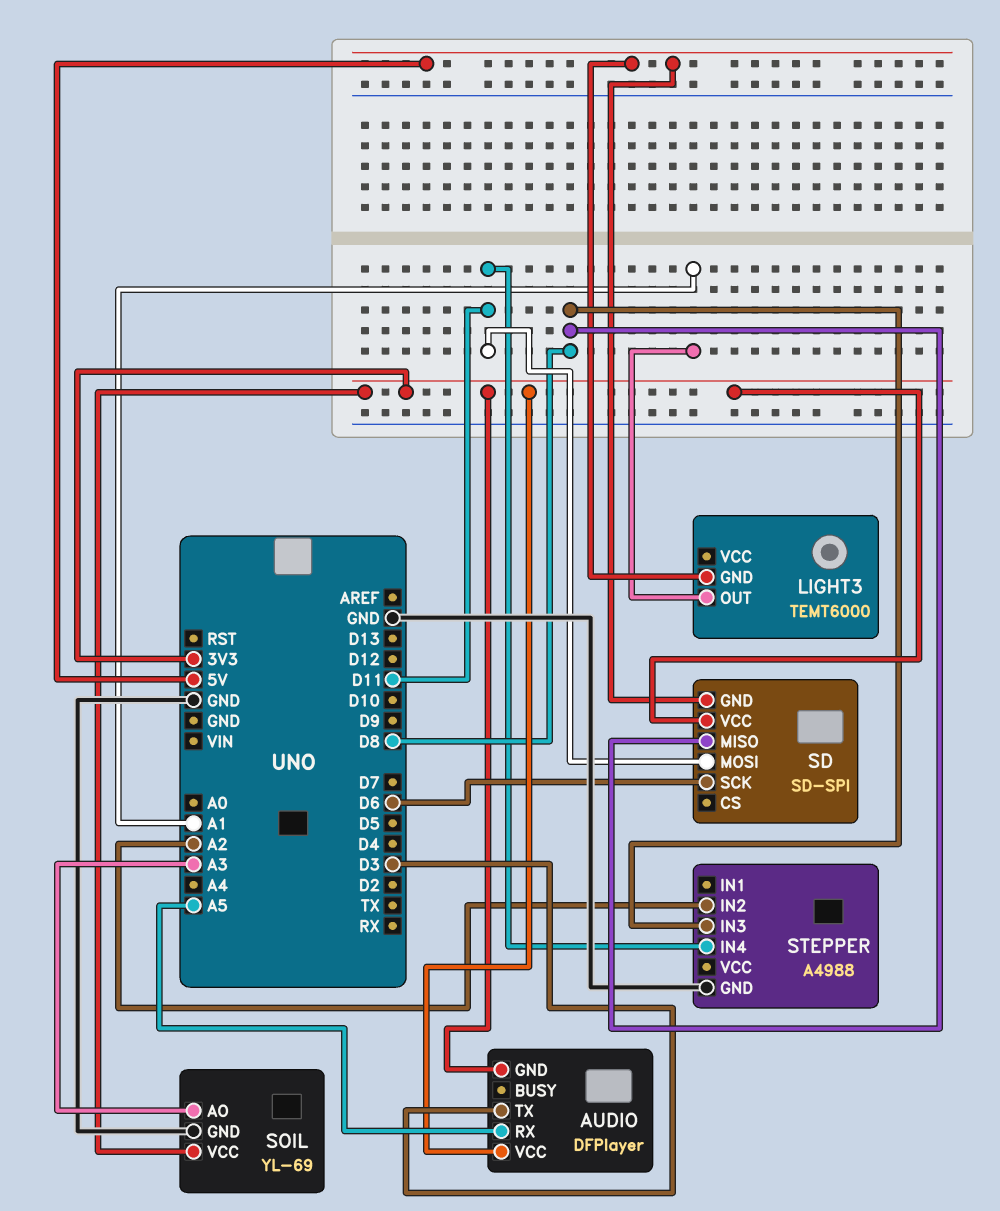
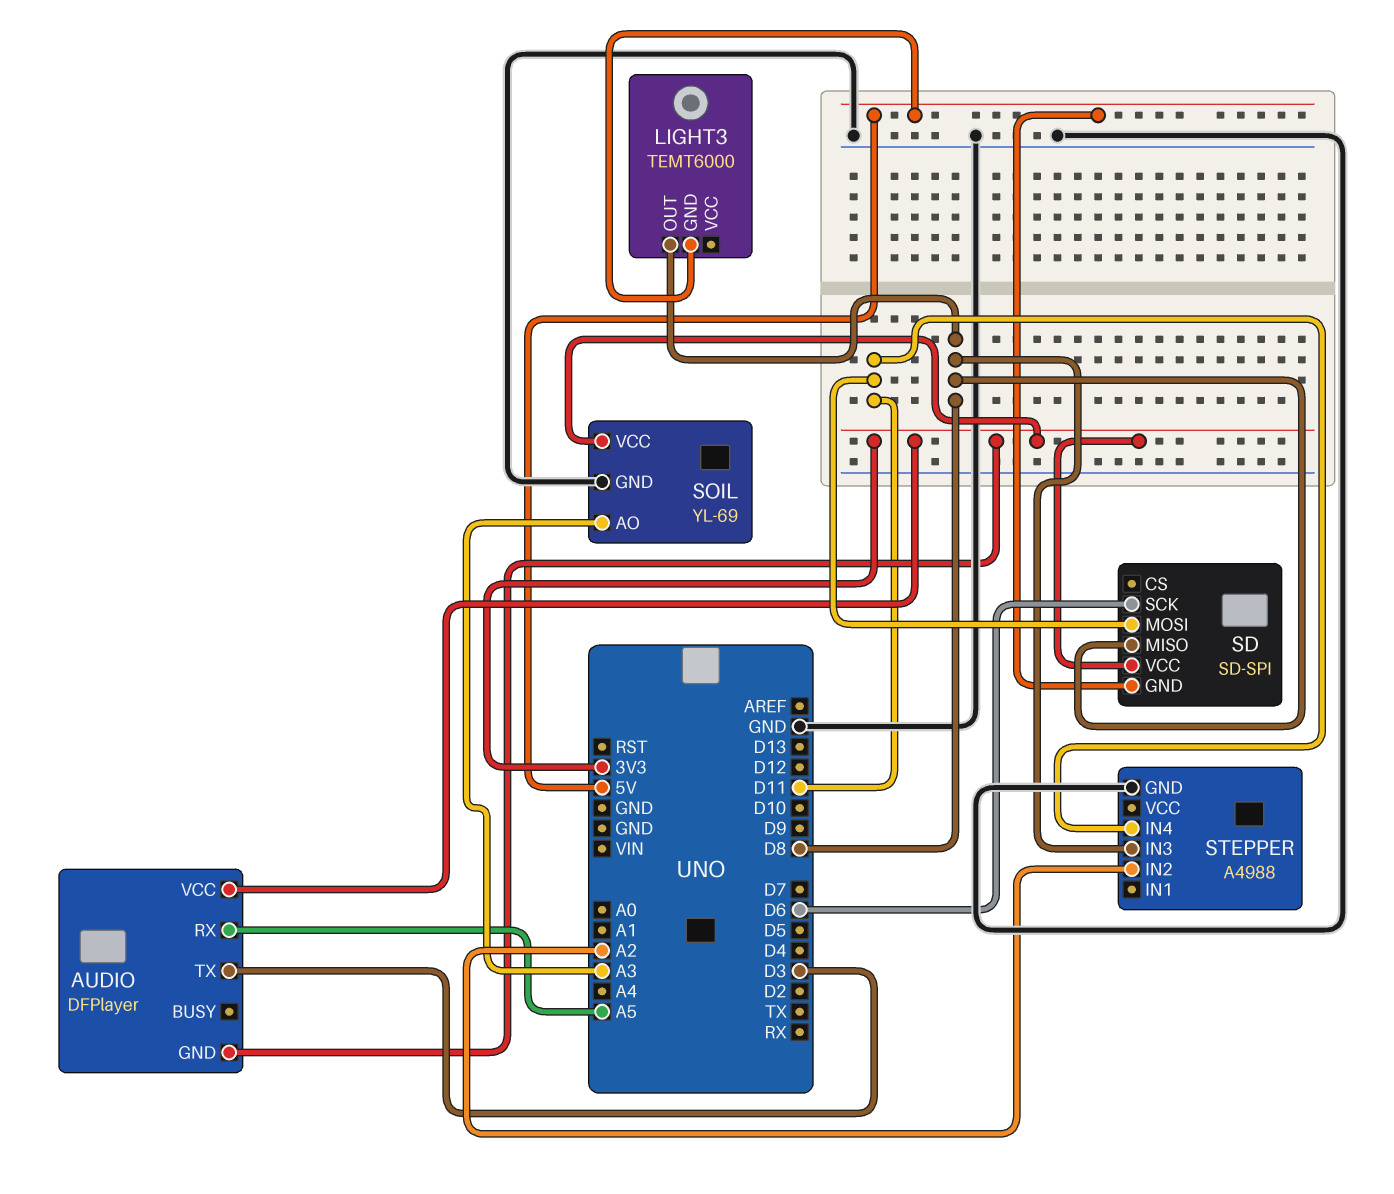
LIGHT3 pin OUT: A1 -> D8

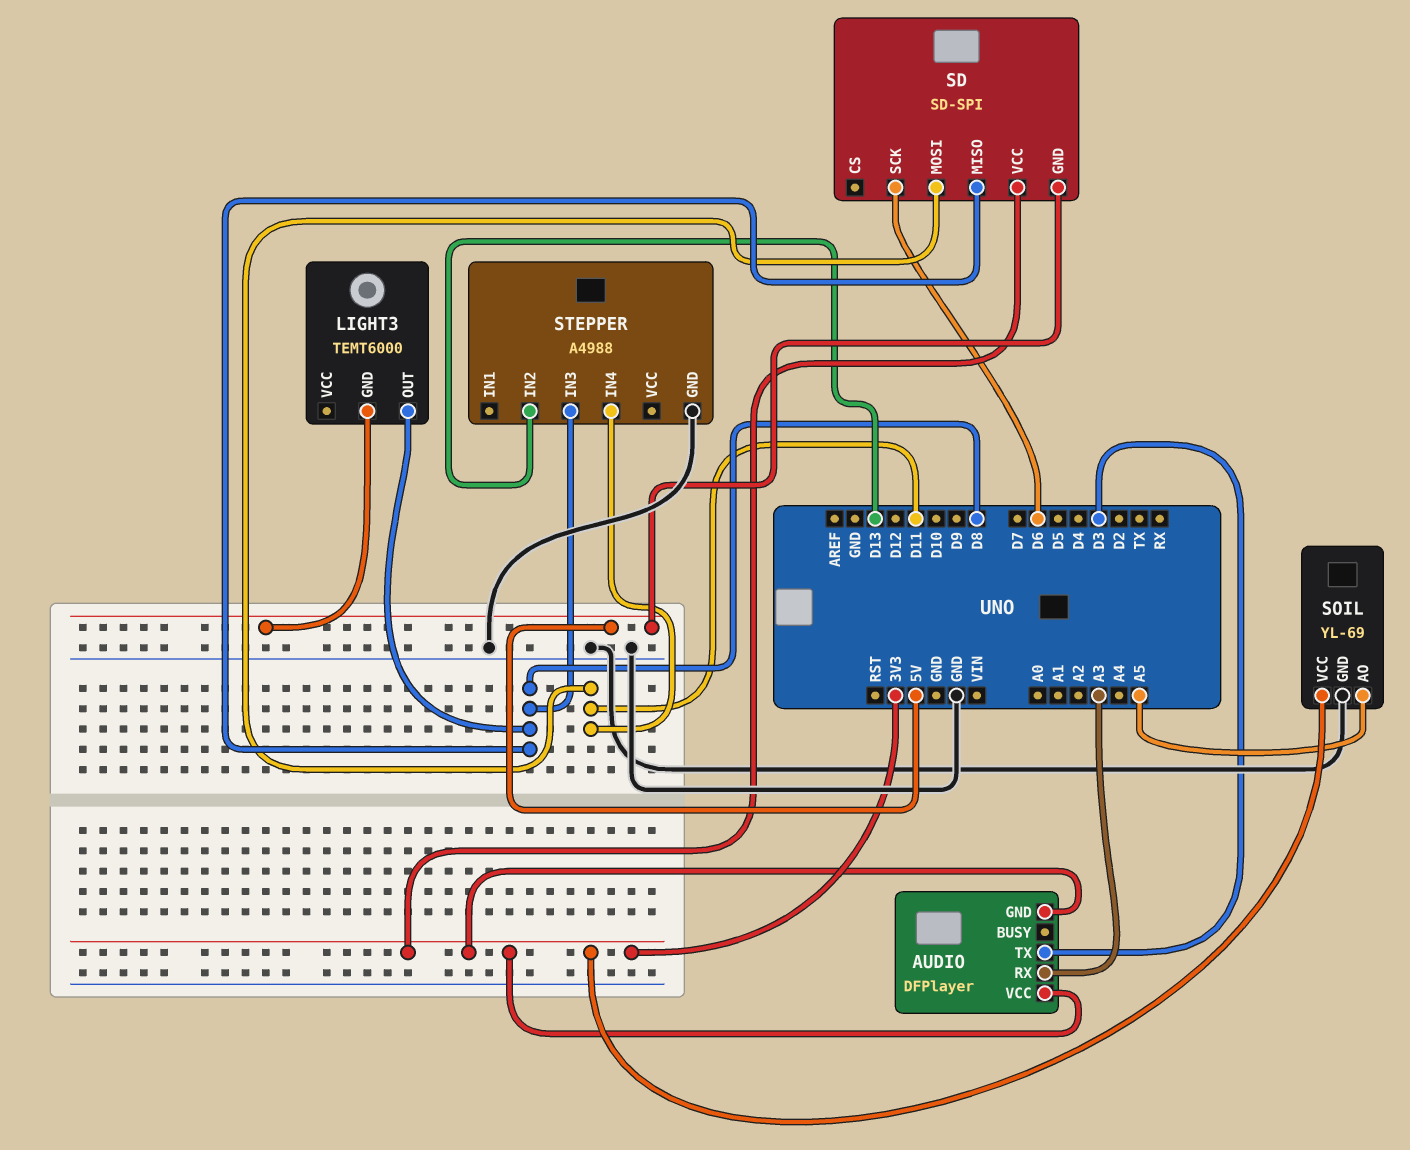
AUDIO pin RX: A5 -> A3
SOIL pin AO: A3 -> A5
STEPPER pin IN2: A2 -> D13

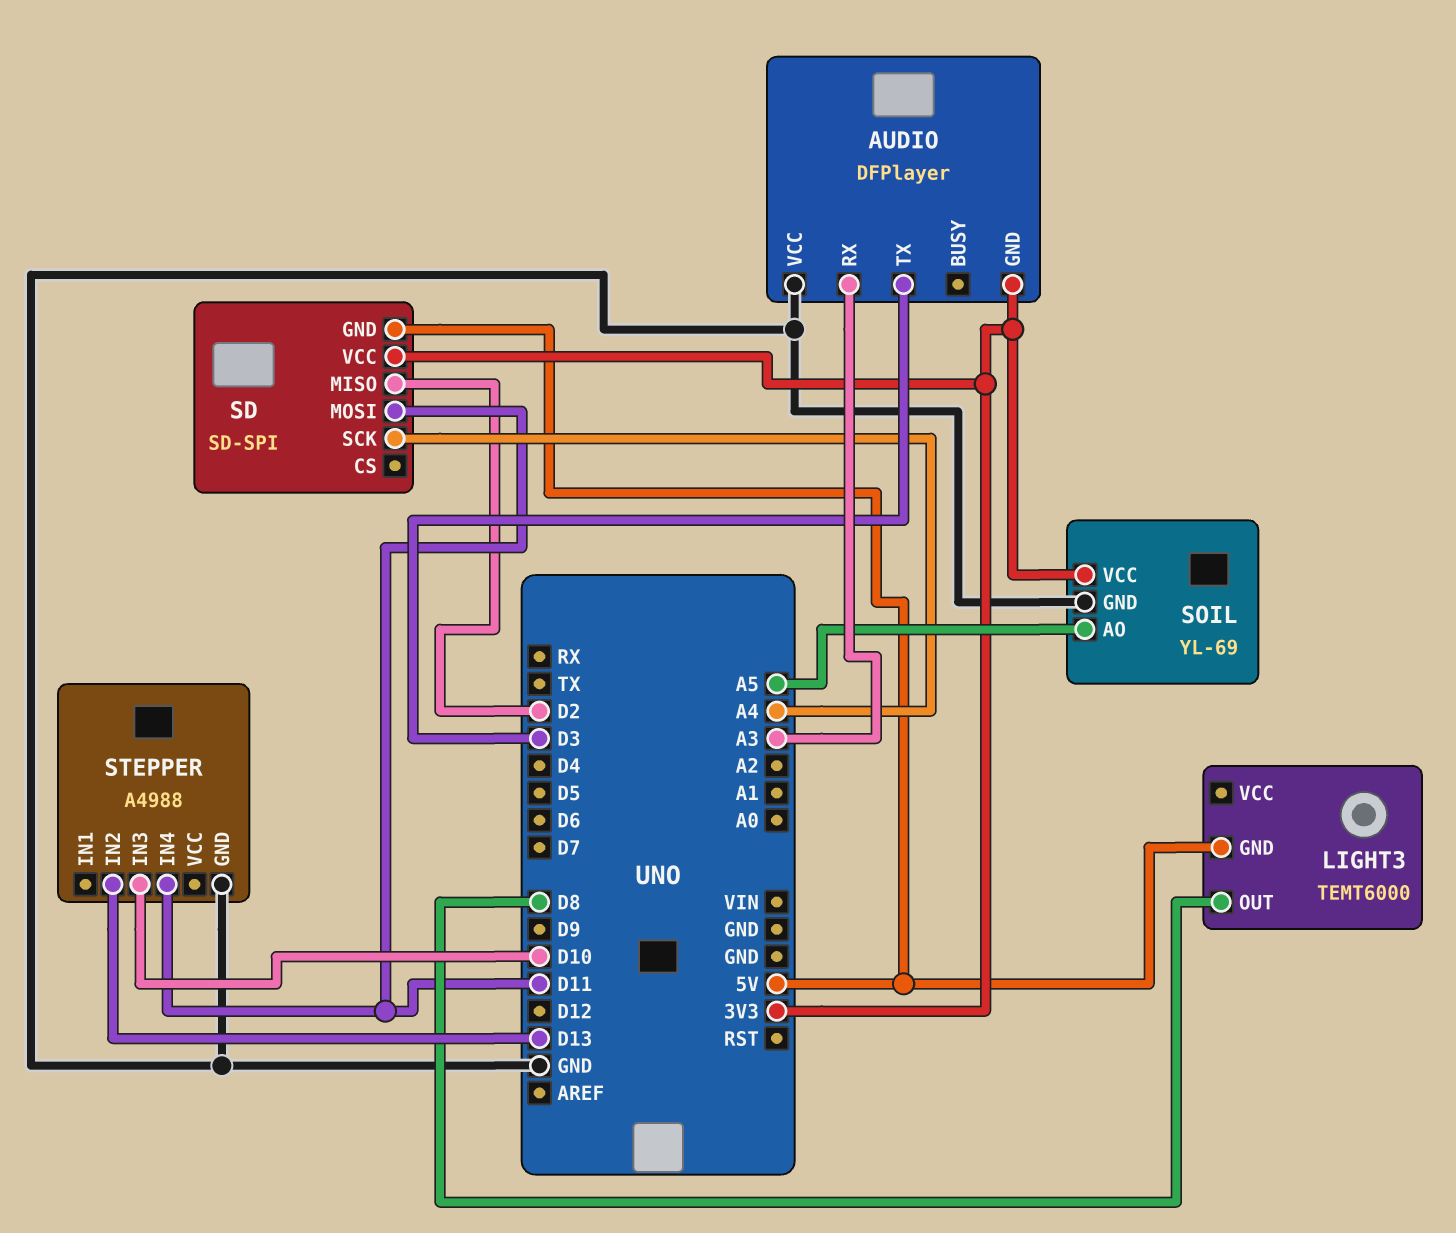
AUDIO pin VCC: 3V3 -> GND
SD pin MISO: D8 -> D2
SD pin SCK: D6 -> A4
STEPPER pin IN3: D8 -> D10

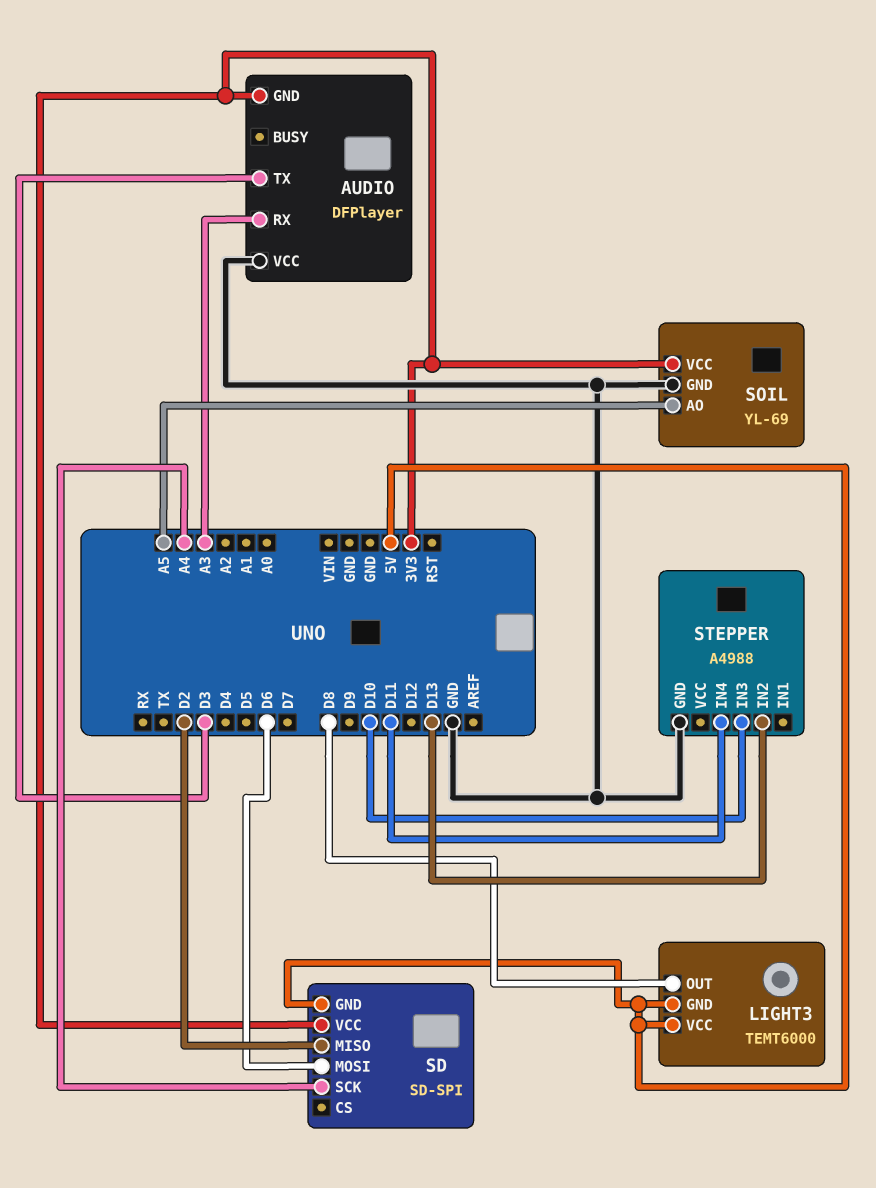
LIGHT3 pin VCC: none -> 5V
SD pin MOSI: D11 -> D6

